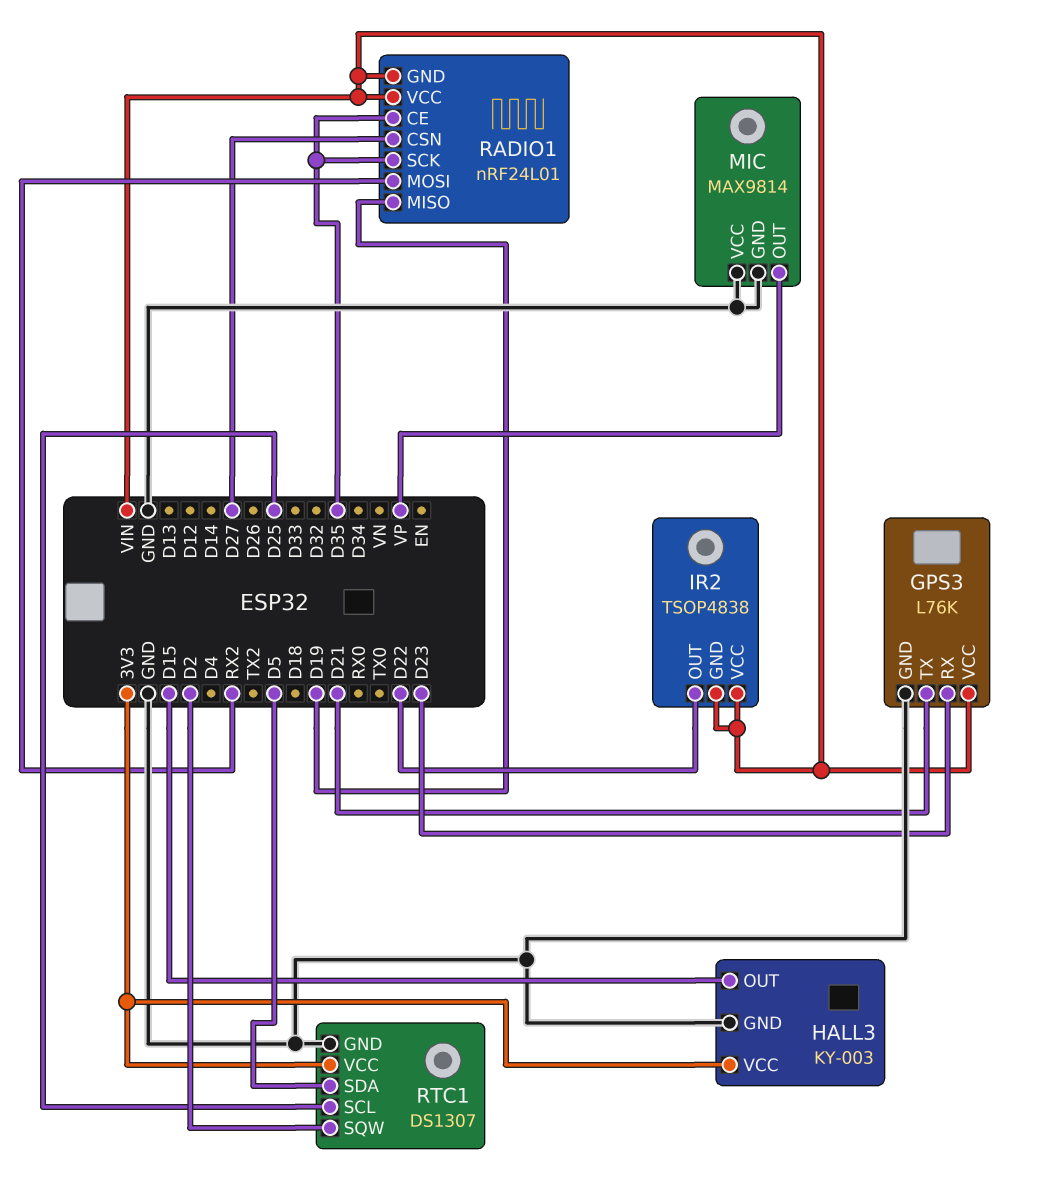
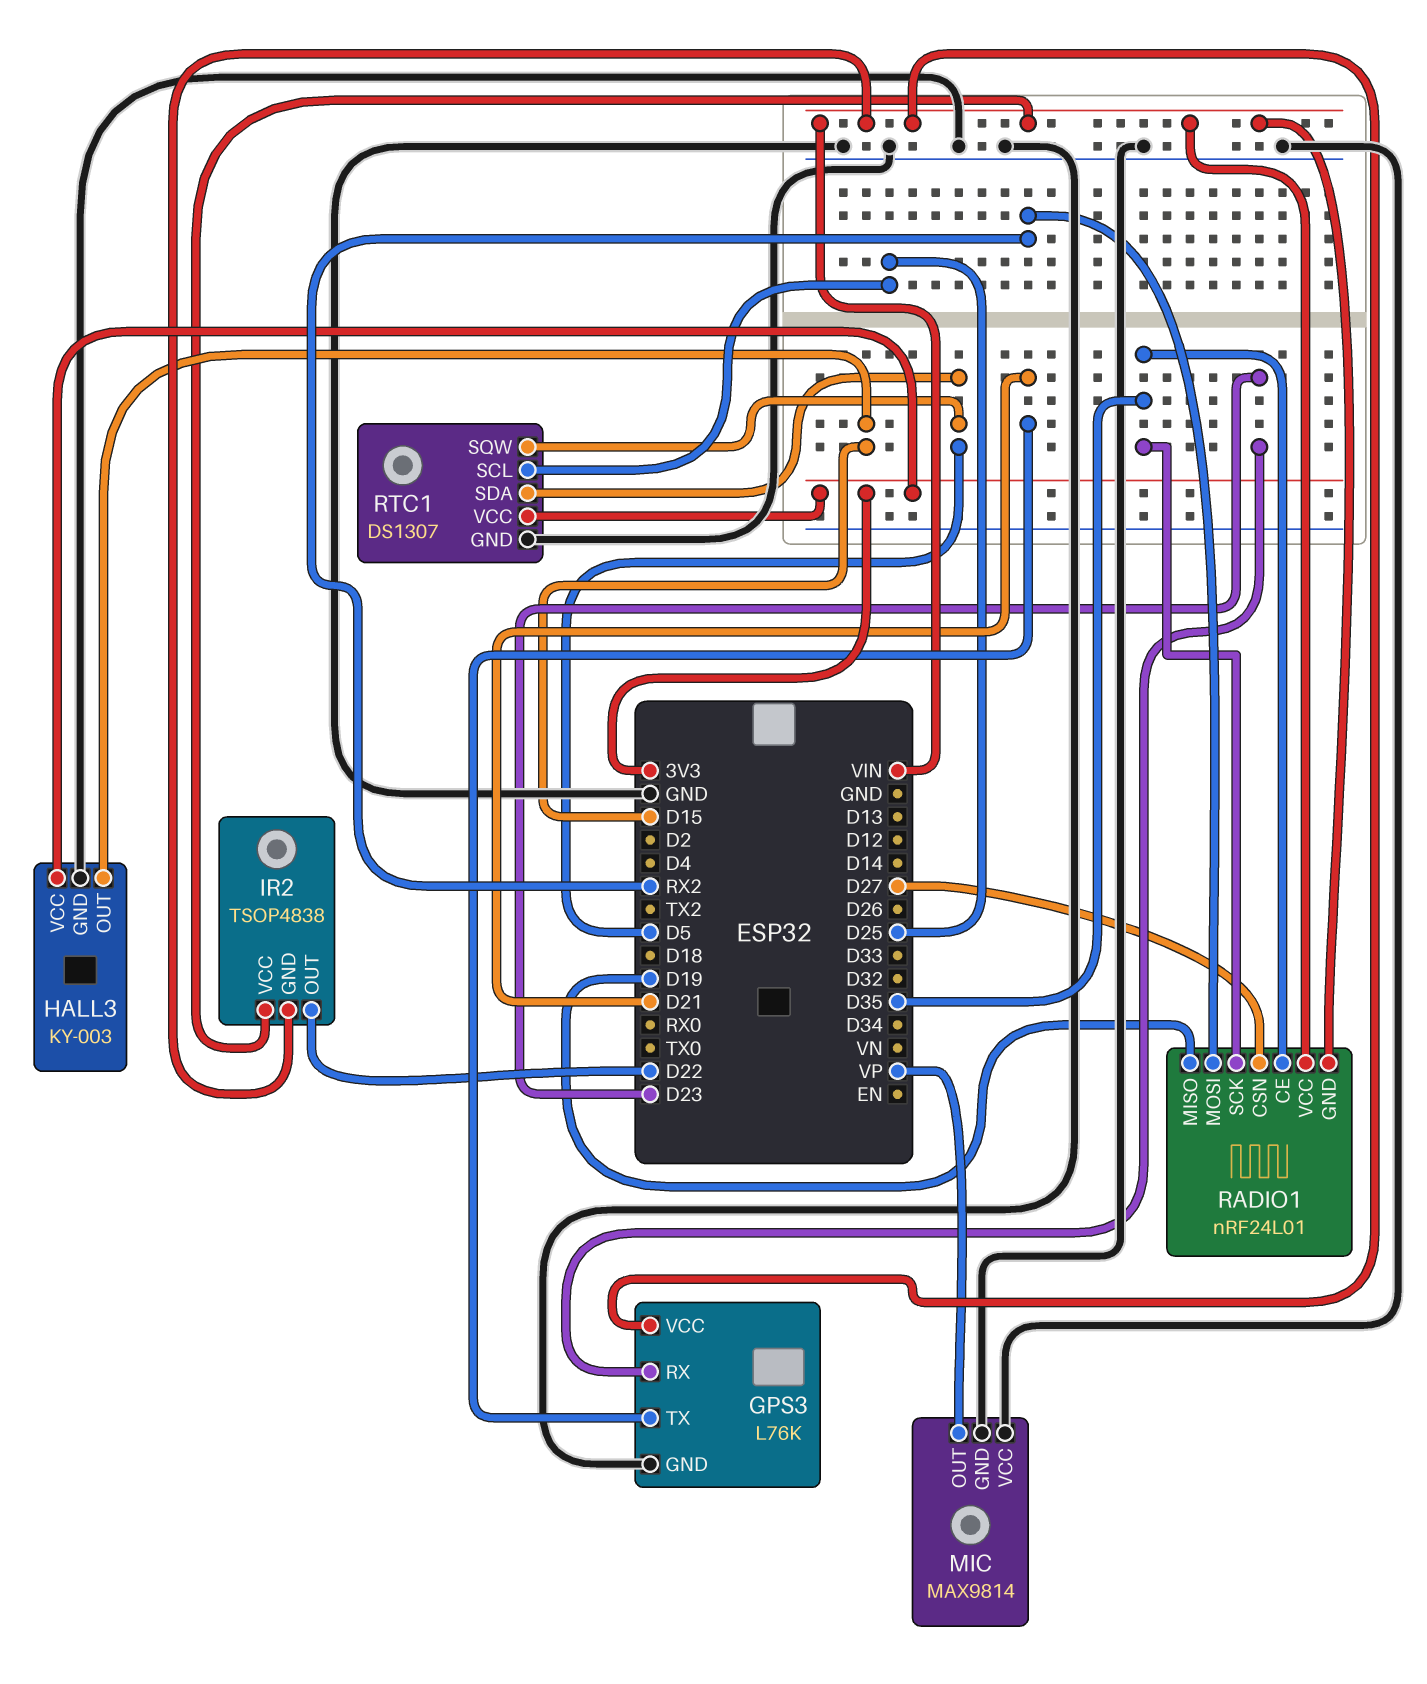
RTC1 pin SQW: D2 -> D5

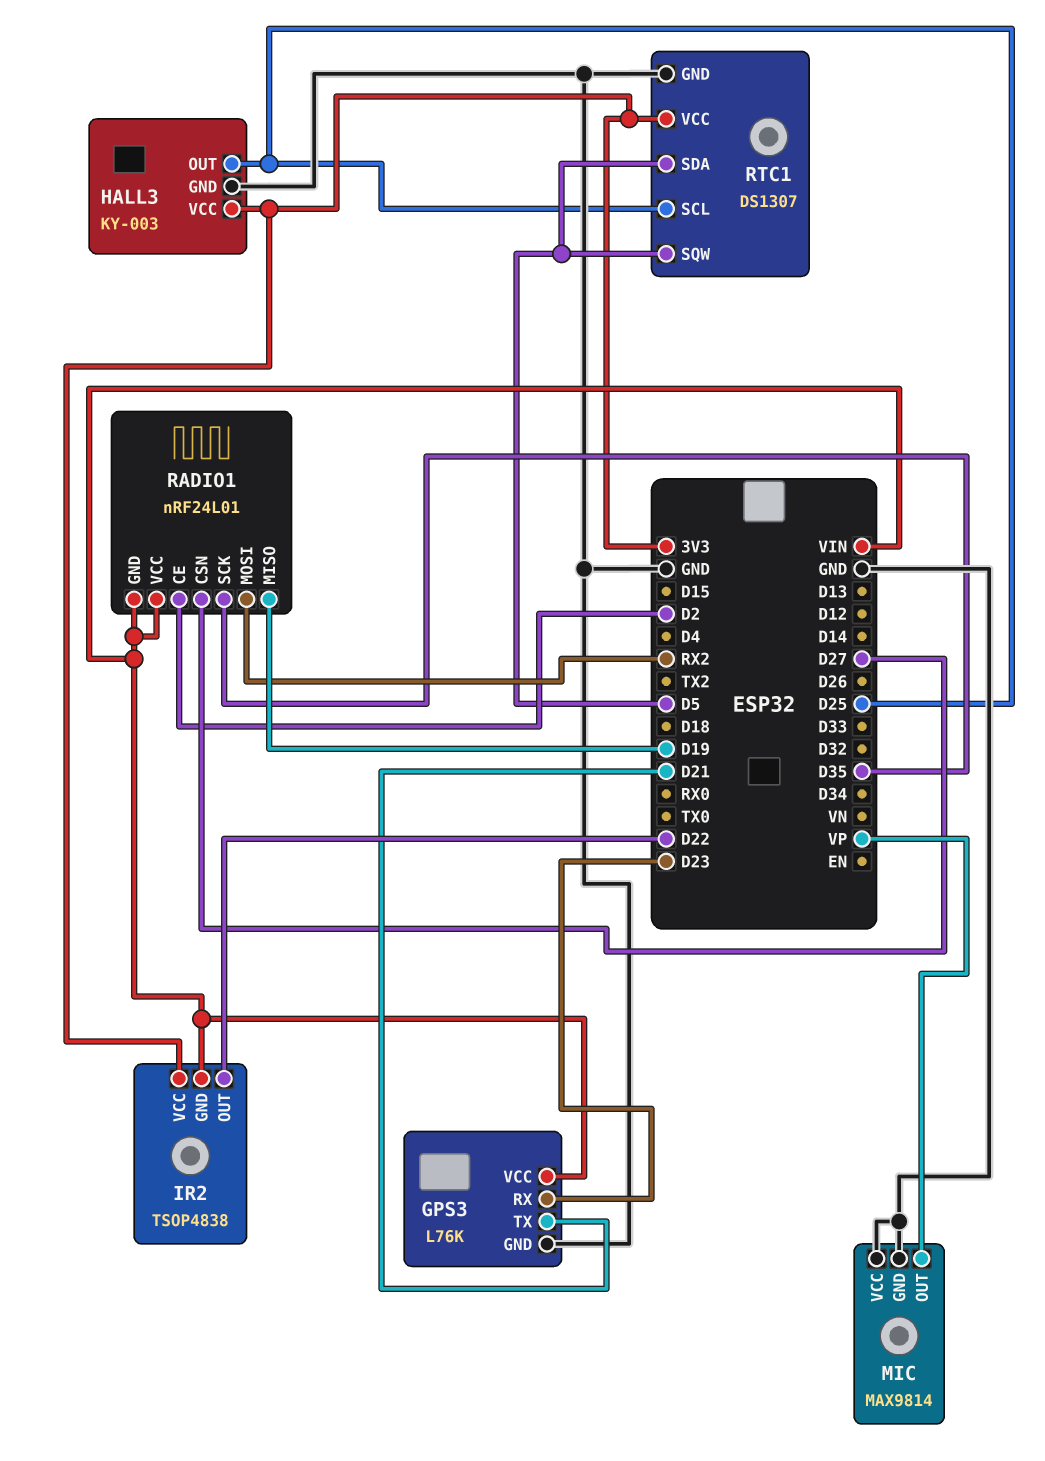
HALL3 pin OUT: D15 -> D25
IR2 pin VCC: VIN -> 3V3
RADIO1 pin CE: D35 -> D2

